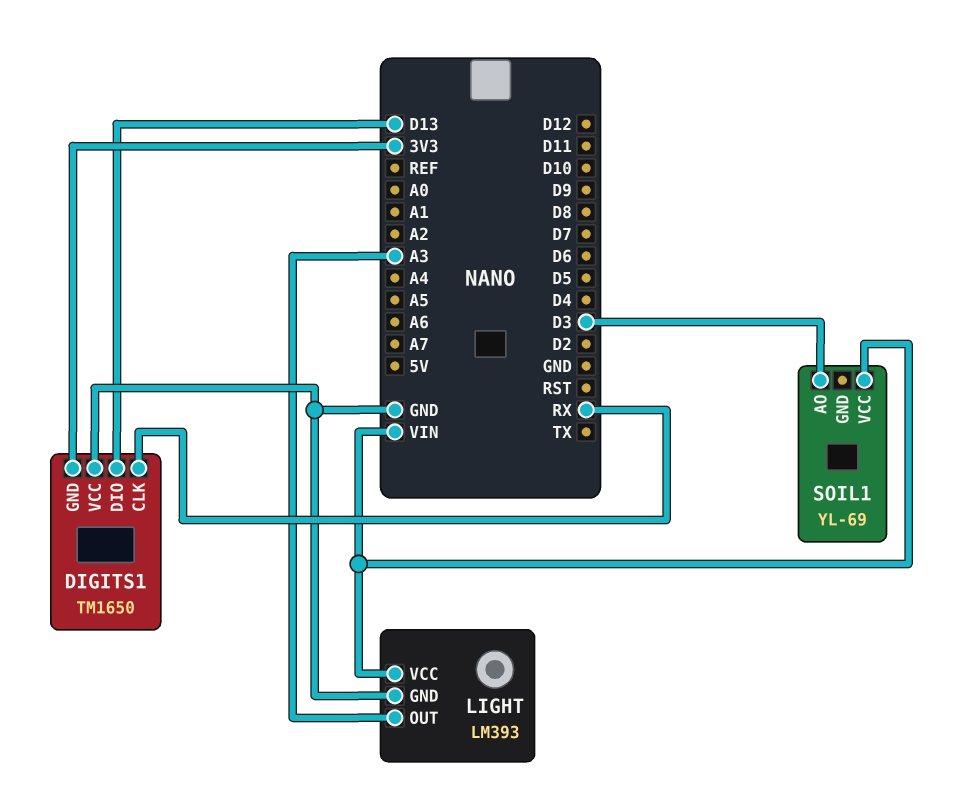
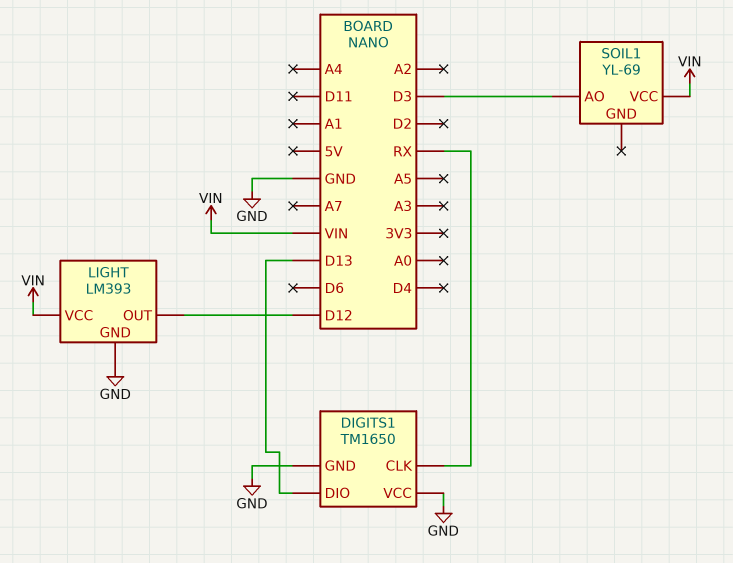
DIGITS1 pin GND: 3V3 -> GND
LIGHT pin OUT: A3 -> D12

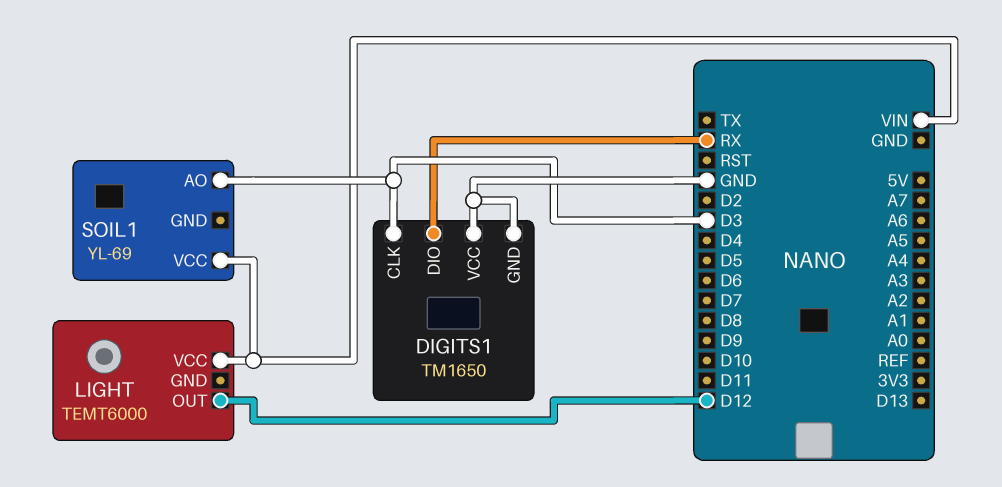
DIGITS1 pin CLK: RX -> D3
DIGITS1 pin DIO: D13 -> RX
LIGHT: LM393 -> TEMT6000
LIGHT pin GND: GND -> none

